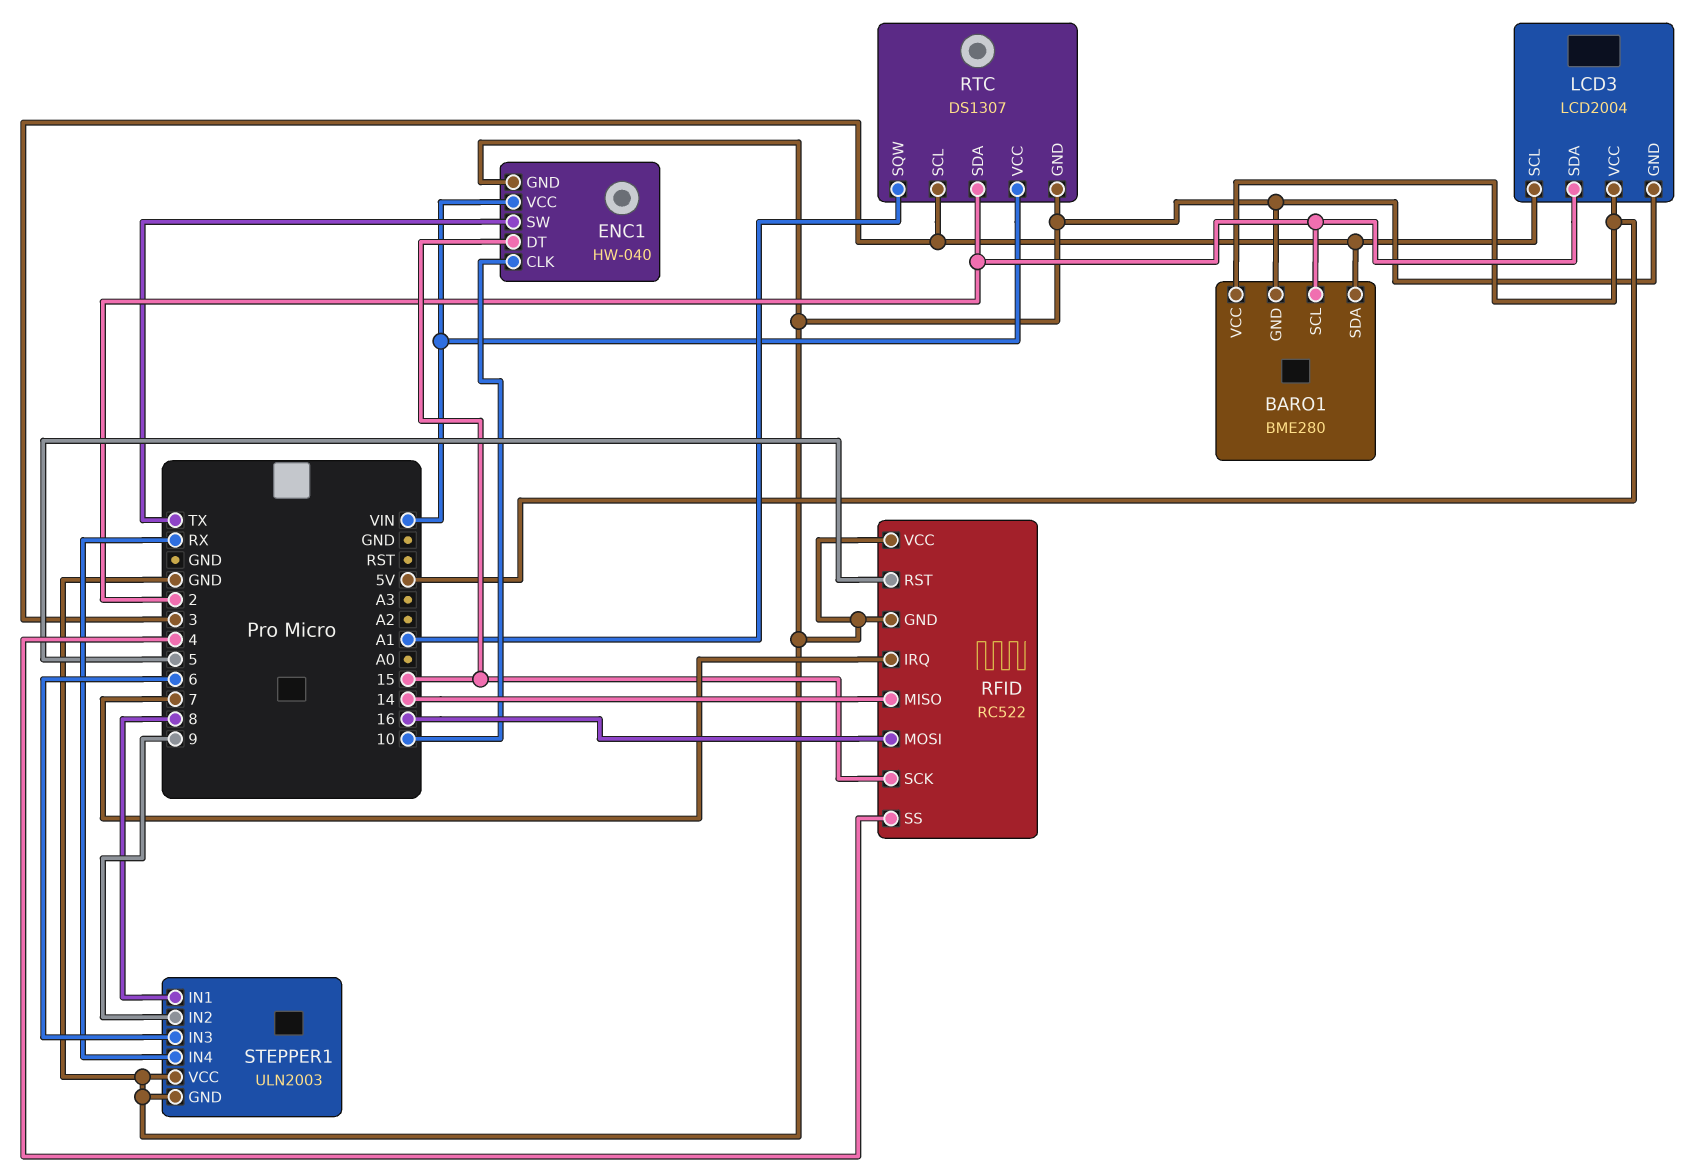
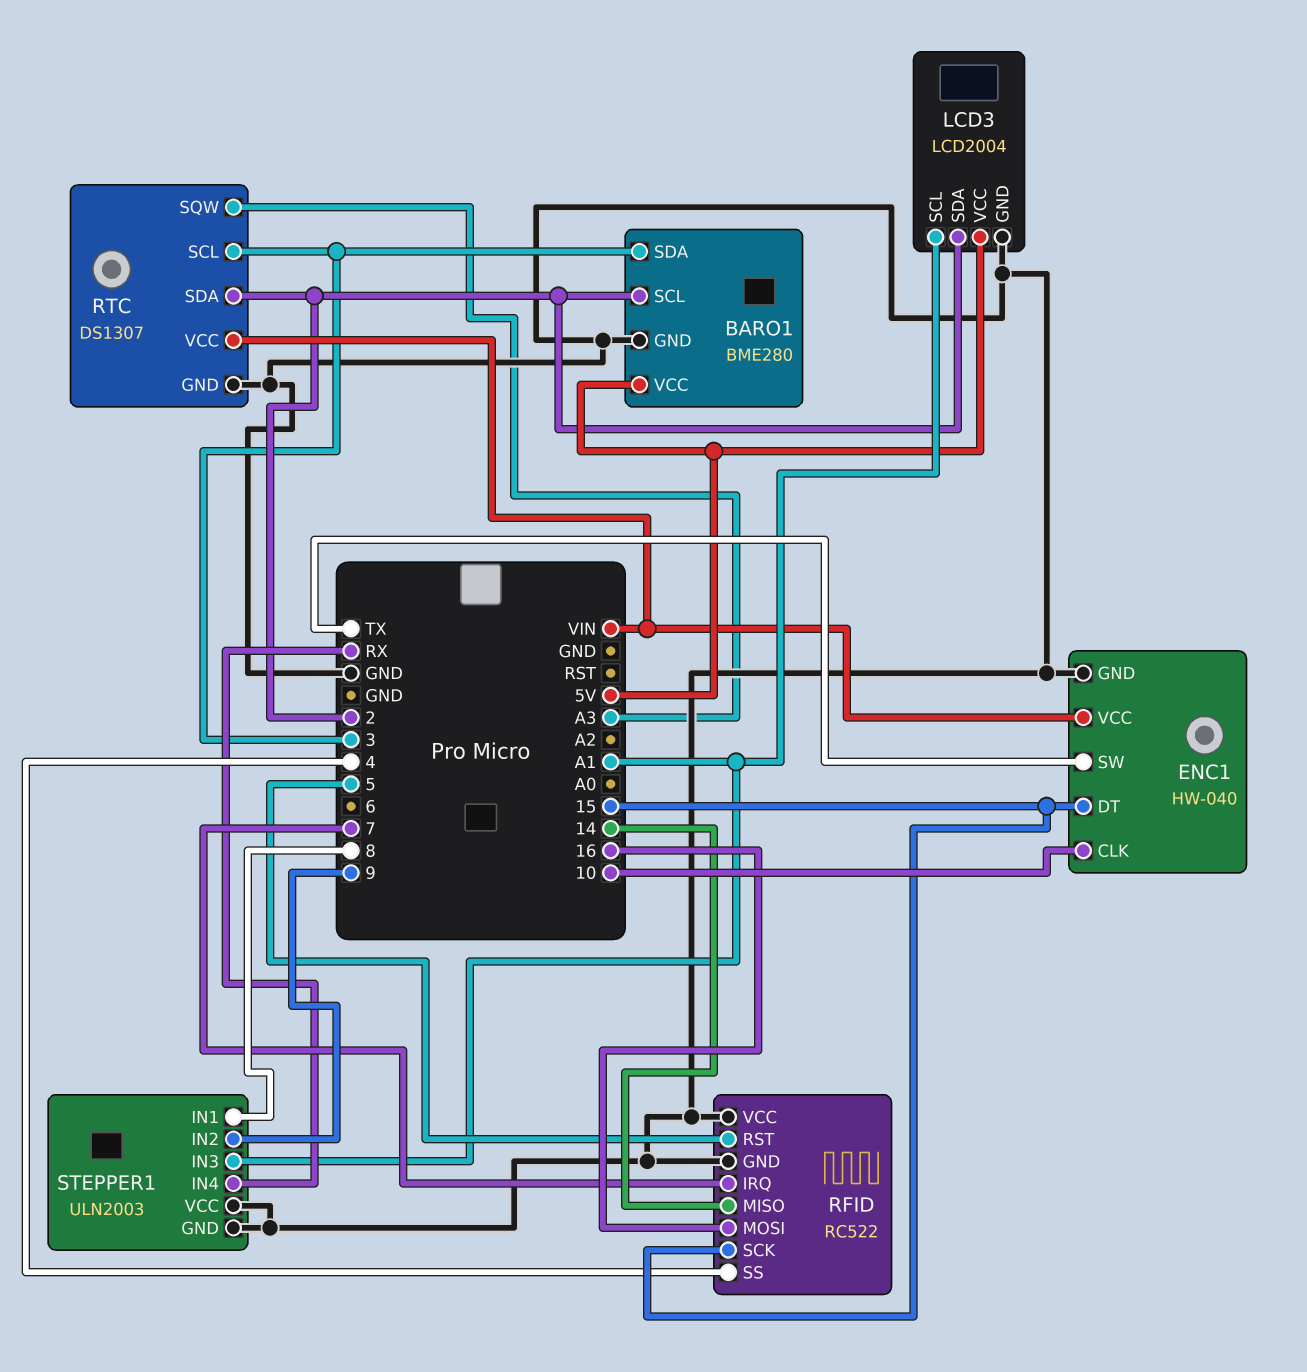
LCD3 pin SCL: 3 -> A1
RTC pin SQW: A1 -> A3
STEPPER1 pin IN3: 6 -> A1

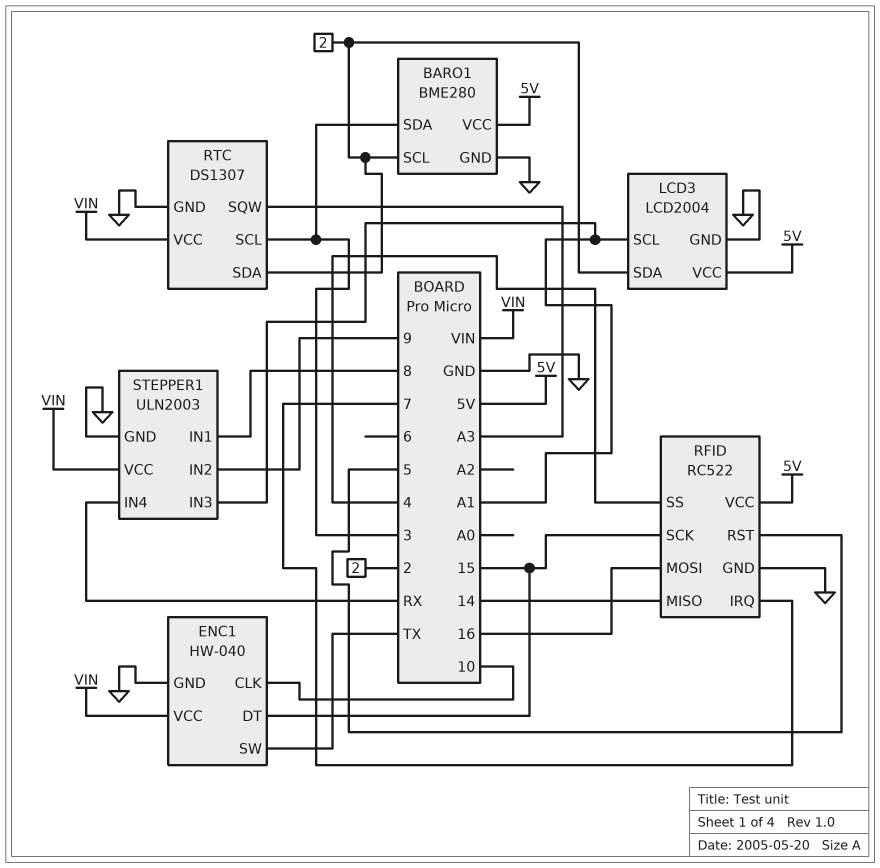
RFID pin VCC: GND -> 5V
STEPPER1 pin VCC: GND -> VIN

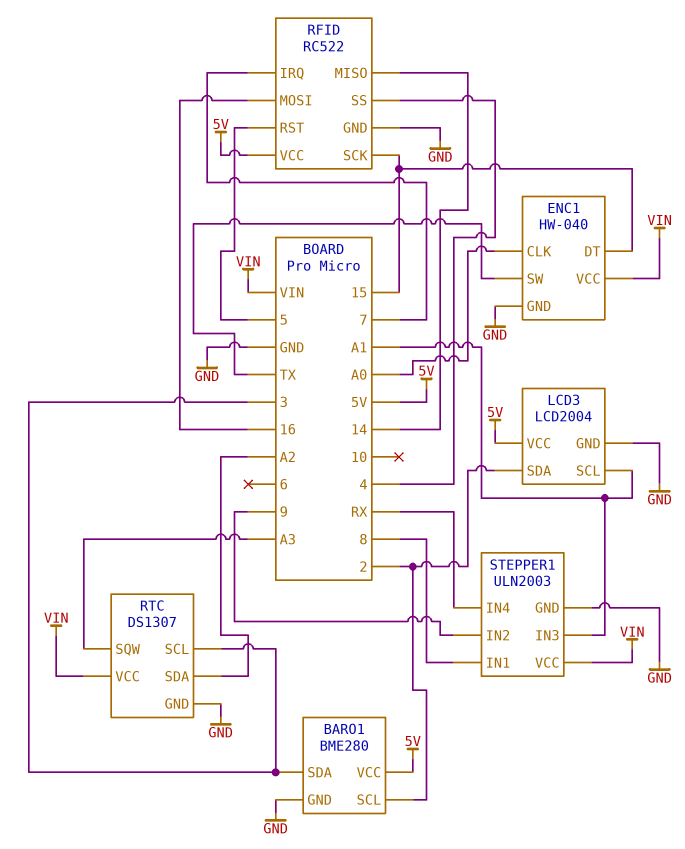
ENC1 pin CLK: 10 -> A0
RTC pin SDA: 2 -> A2

